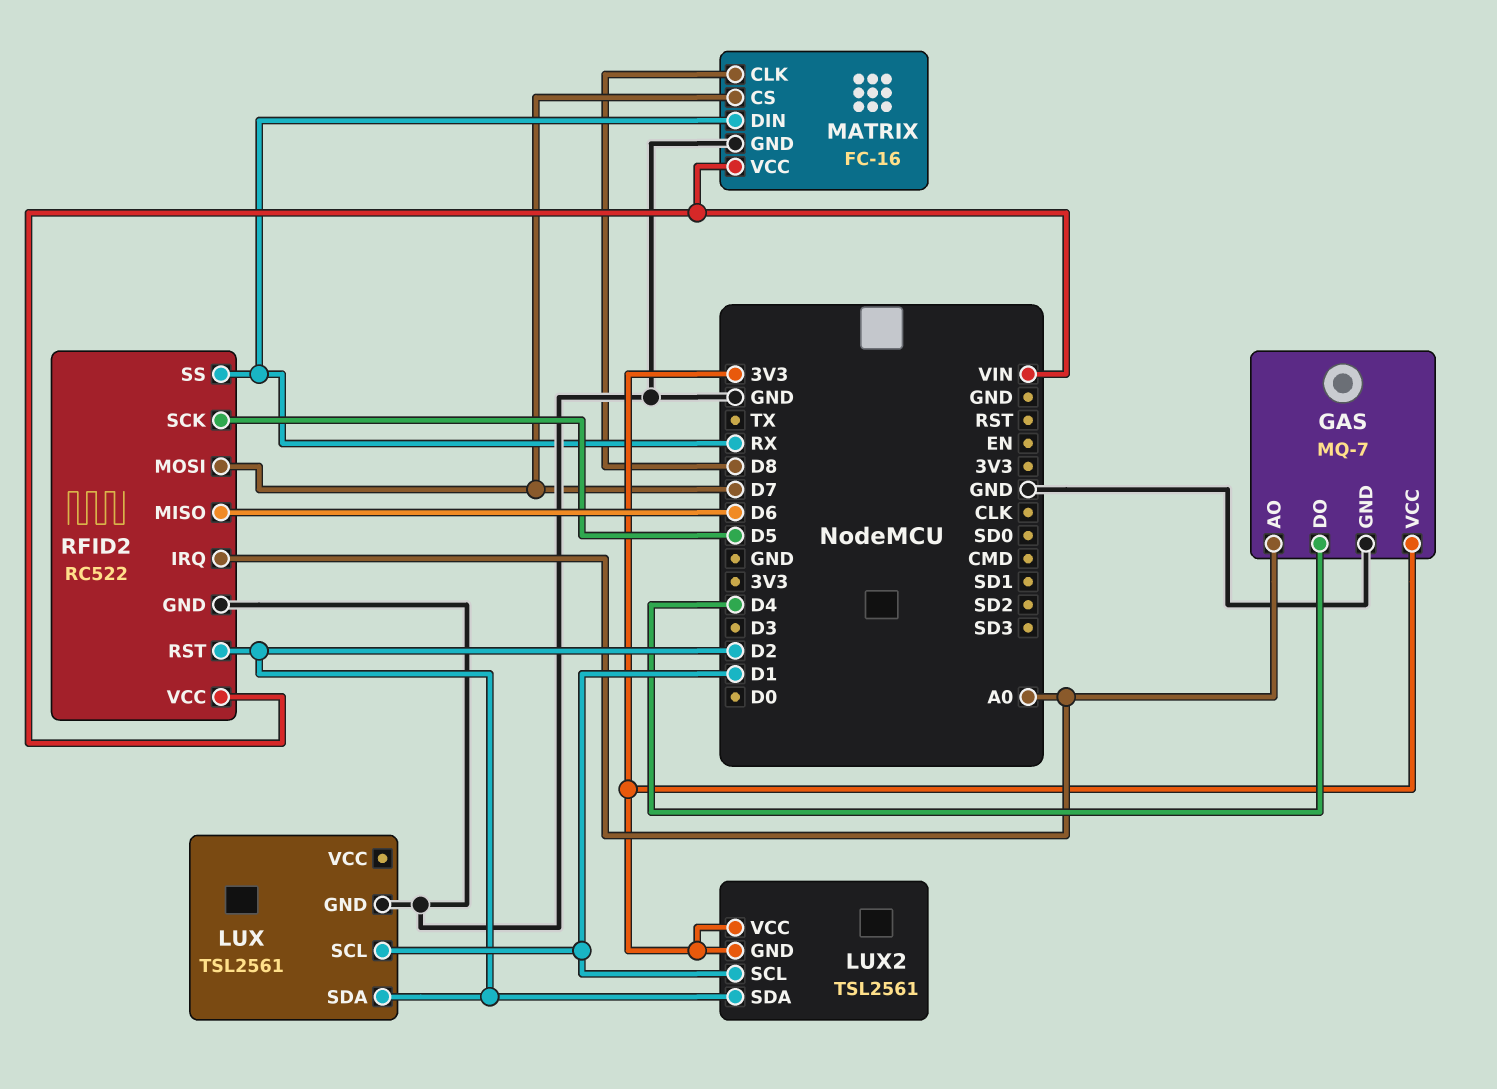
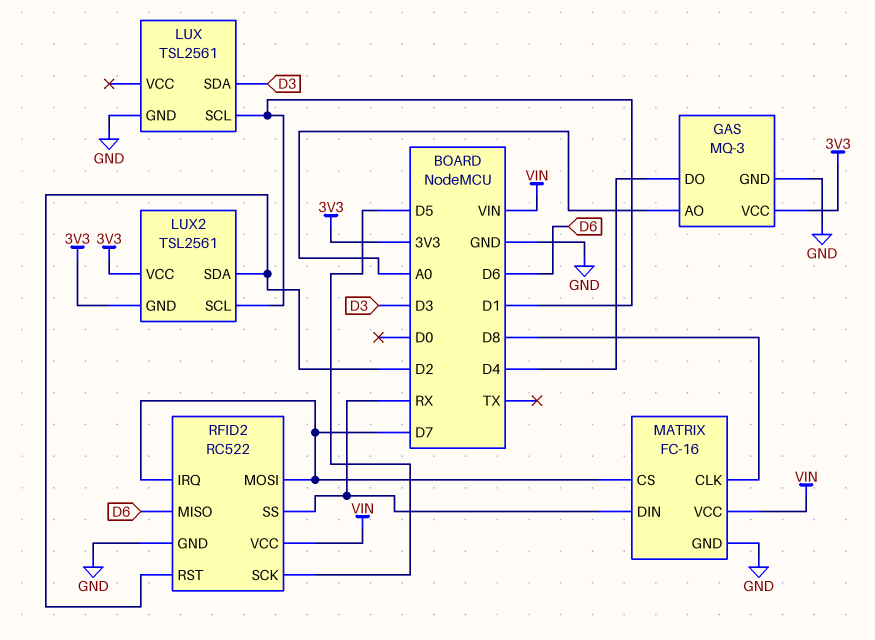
GAS: MQ-7 -> MQ-3
LUX pin SDA: D2 -> D3
RFID2 pin IRQ: A0 -> D7

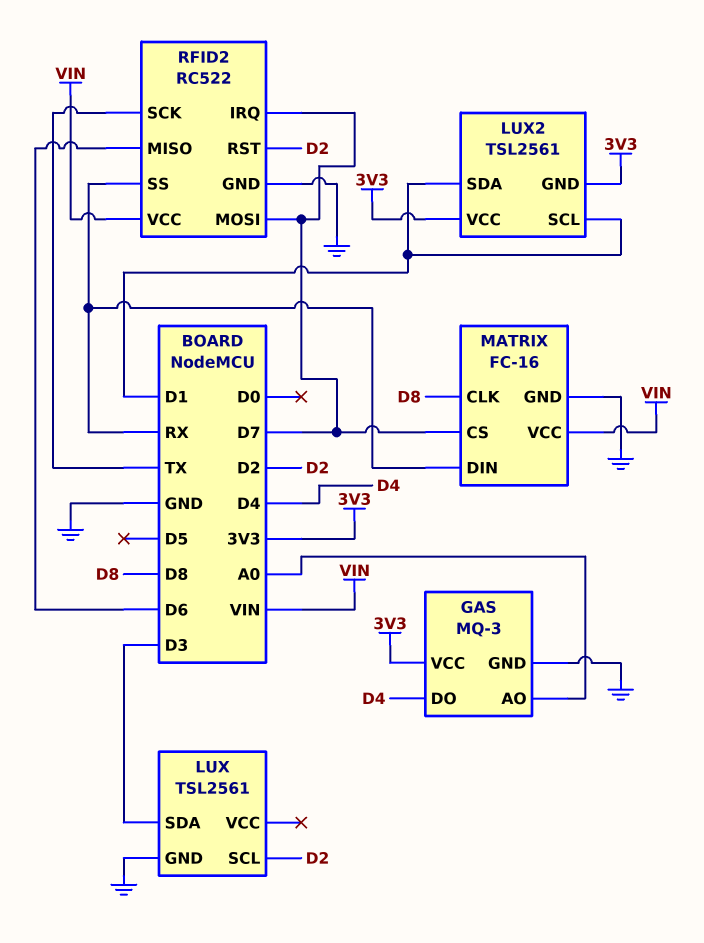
LUX pin SCL: D1 -> D2
LUX2 pin SDA: D2 -> D1
RFID2 pin SCK: D5 -> TX

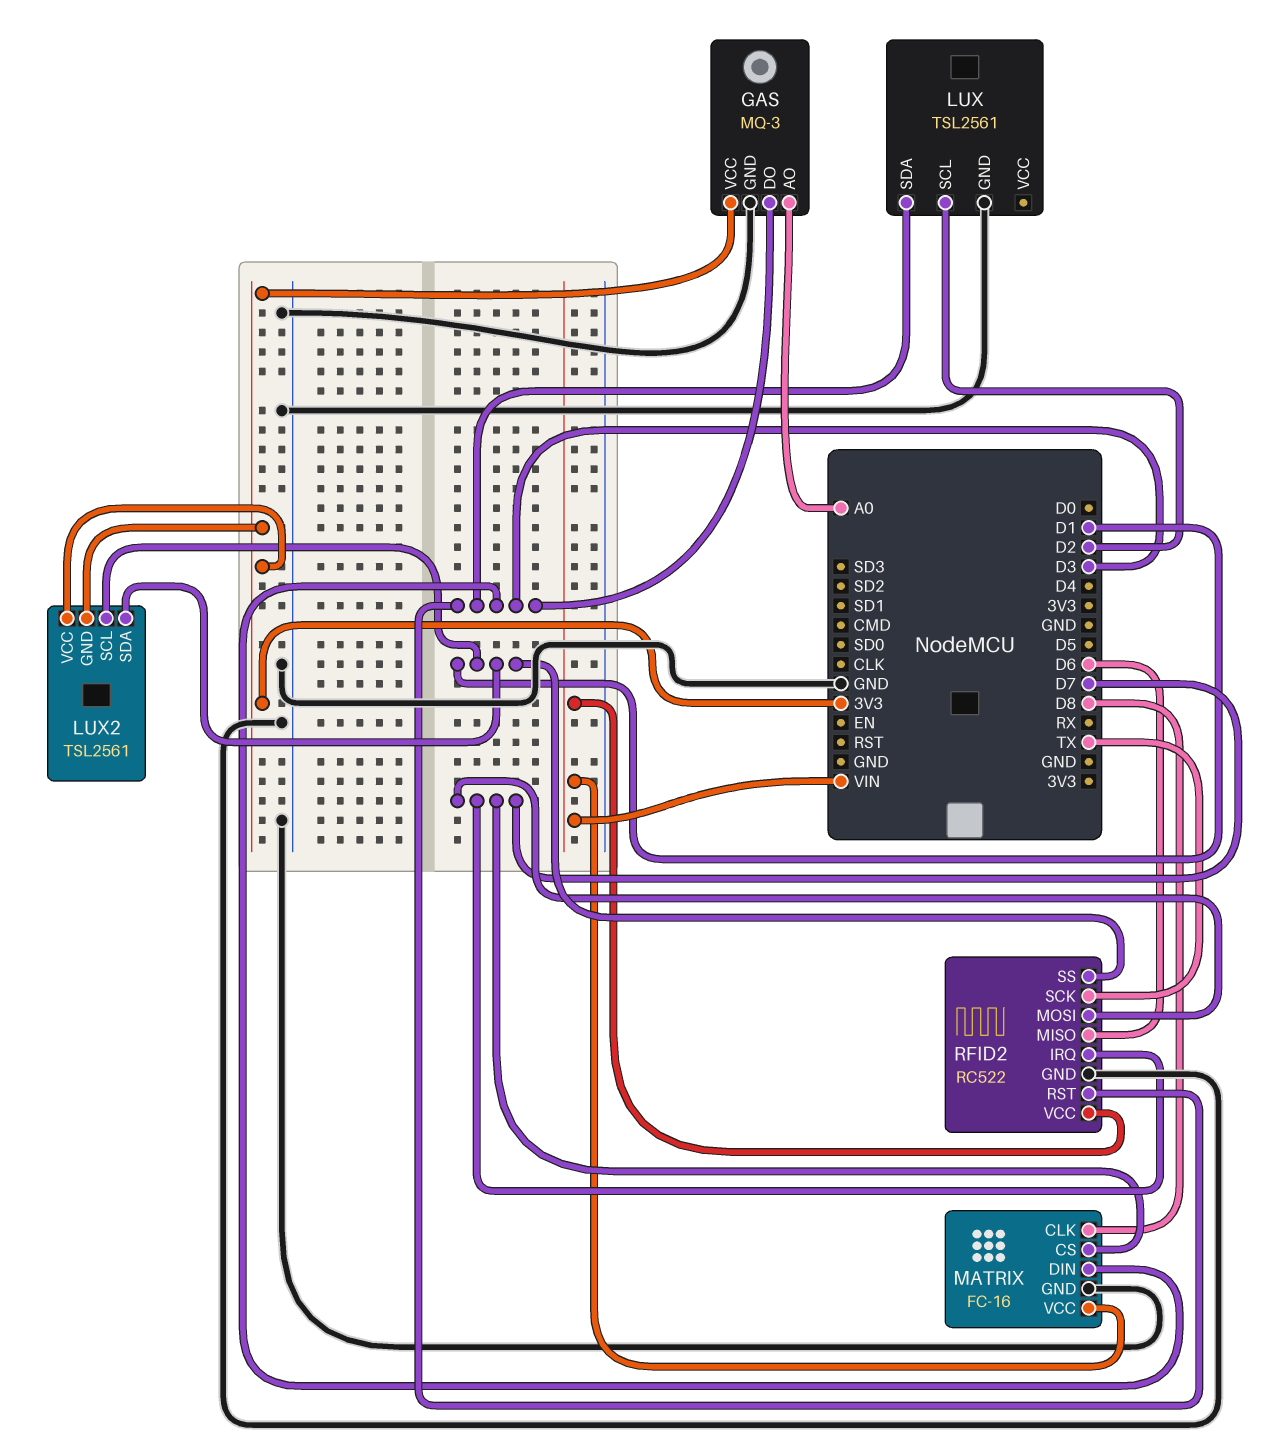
GAS pin DO: D4 -> D3
MATRIX pin DIN: RX -> D3
RFID2 pin RST: D2 -> D3
RFID2 pin SS: RX -> D1

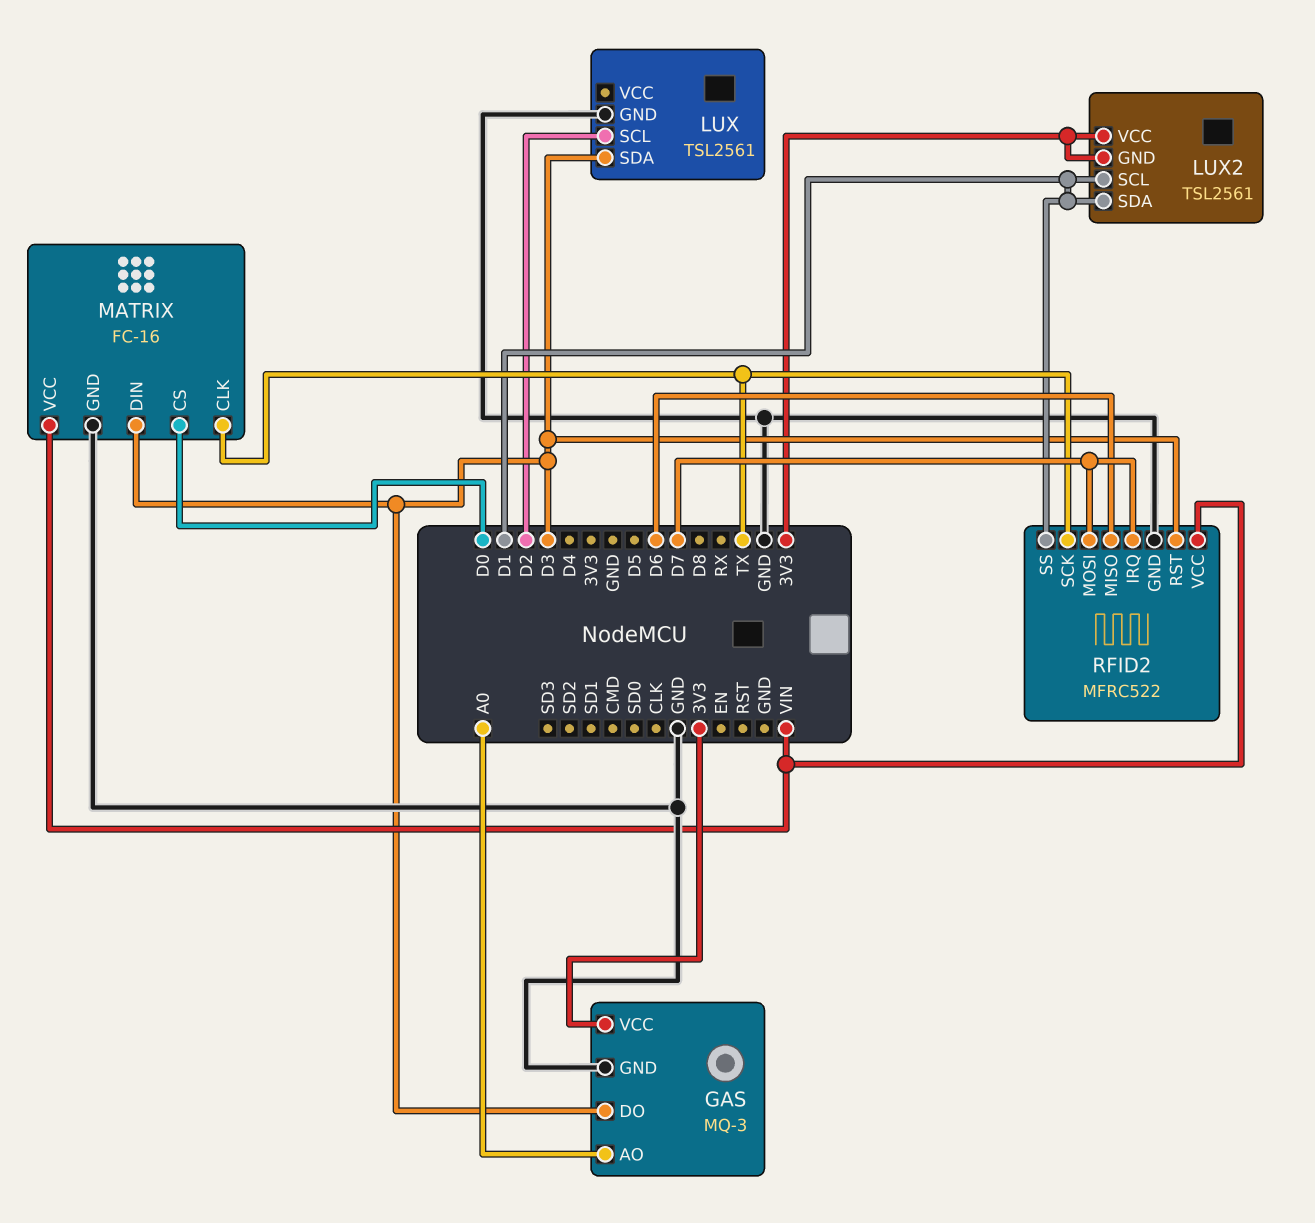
MATRIX pin CLK: D8 -> TX
MATRIX pin CS: D7 -> D0
RFID2: RC522 -> MFRC522

